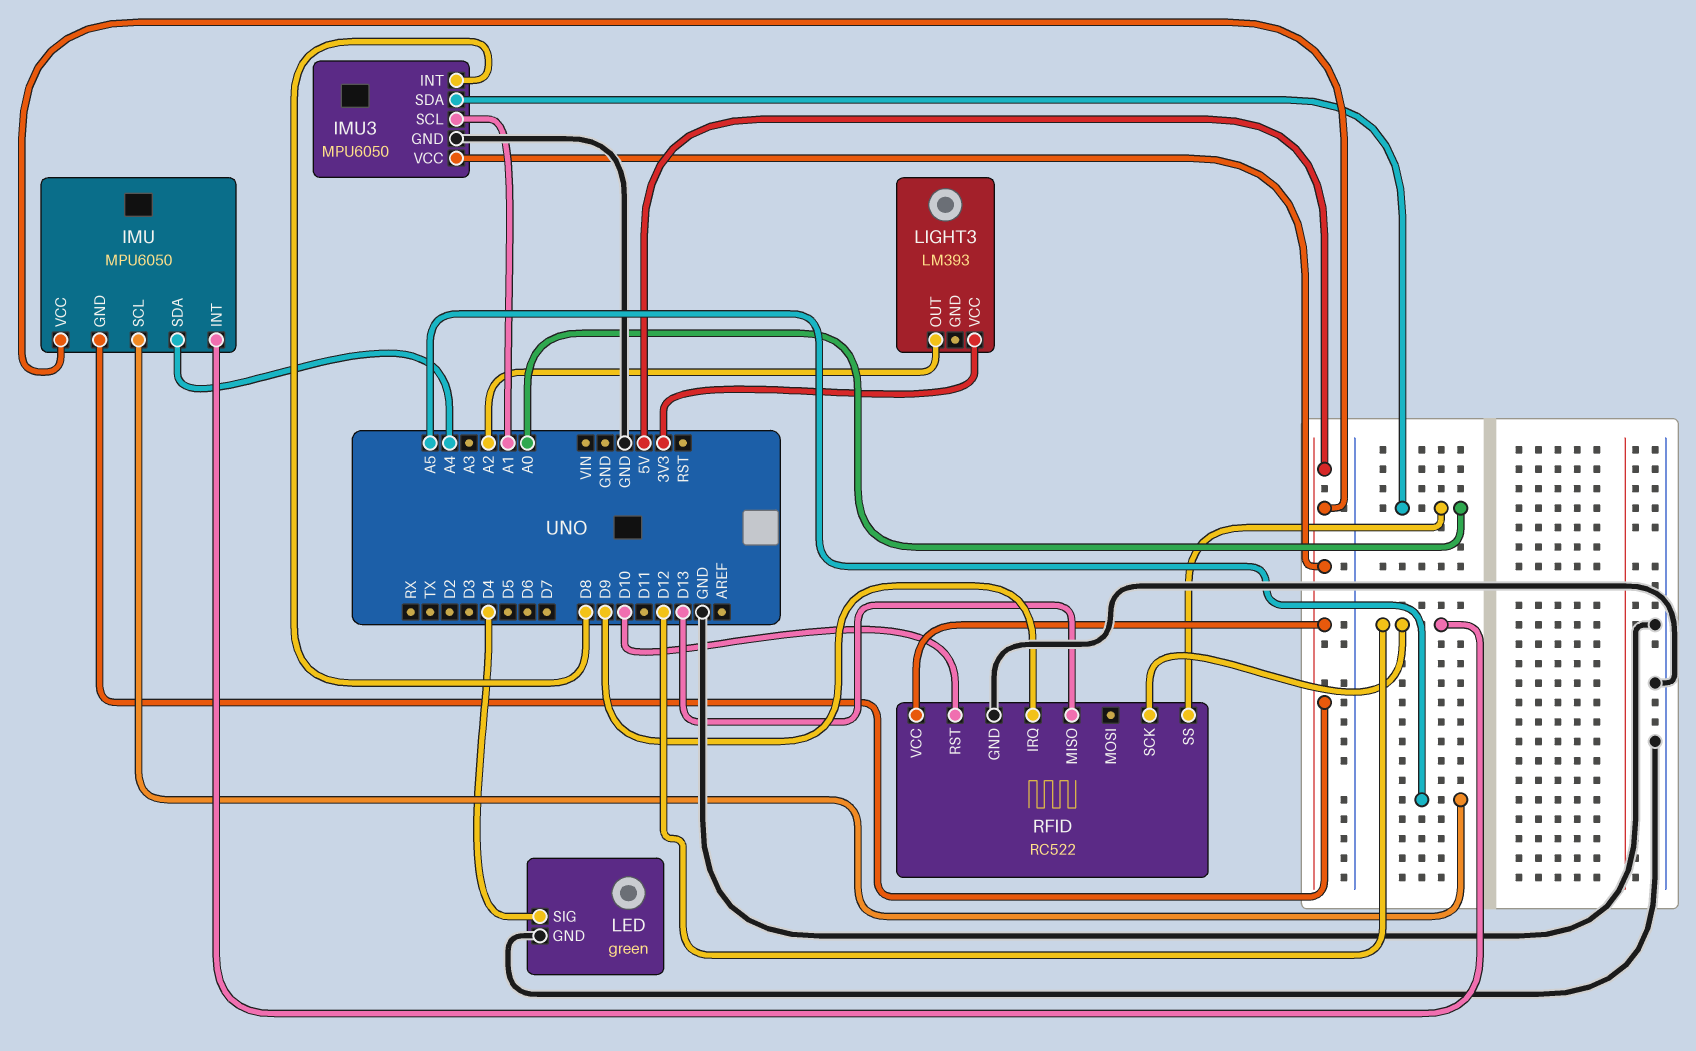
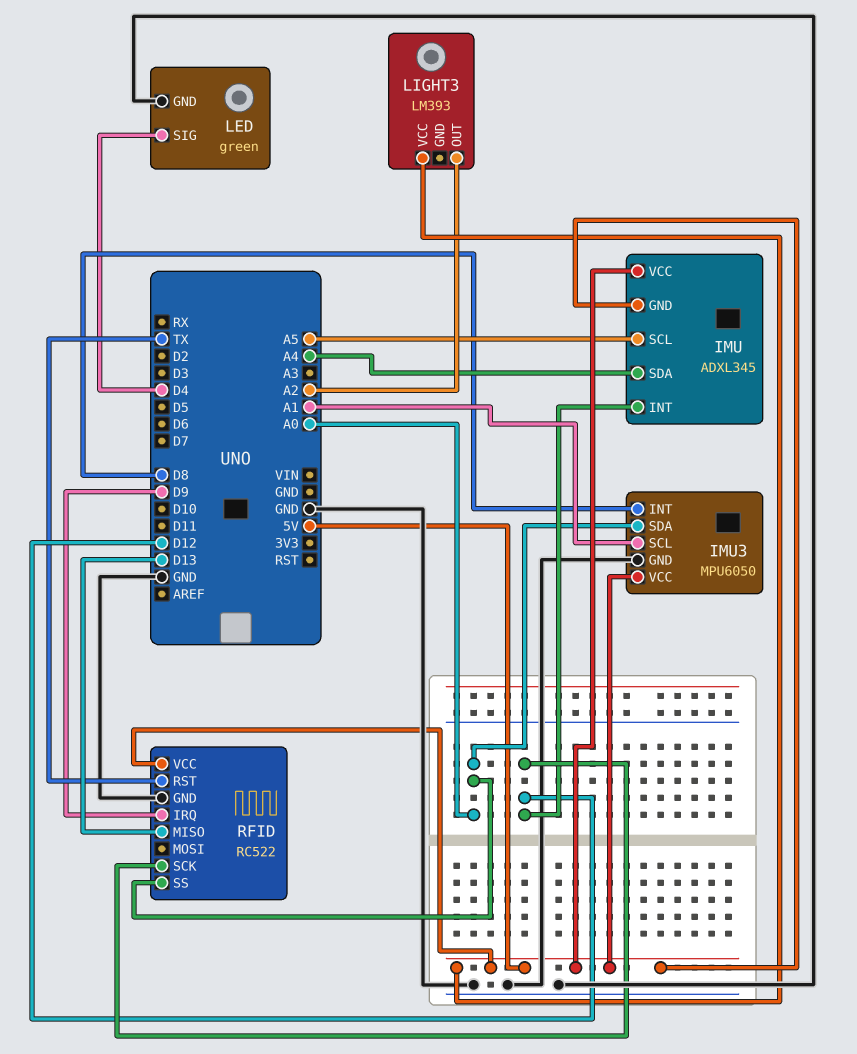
IMU: MPU6050 -> ADXL345
LIGHT3 pin VCC: 3V3 -> 5V
RFID pin RST: D10 -> TX

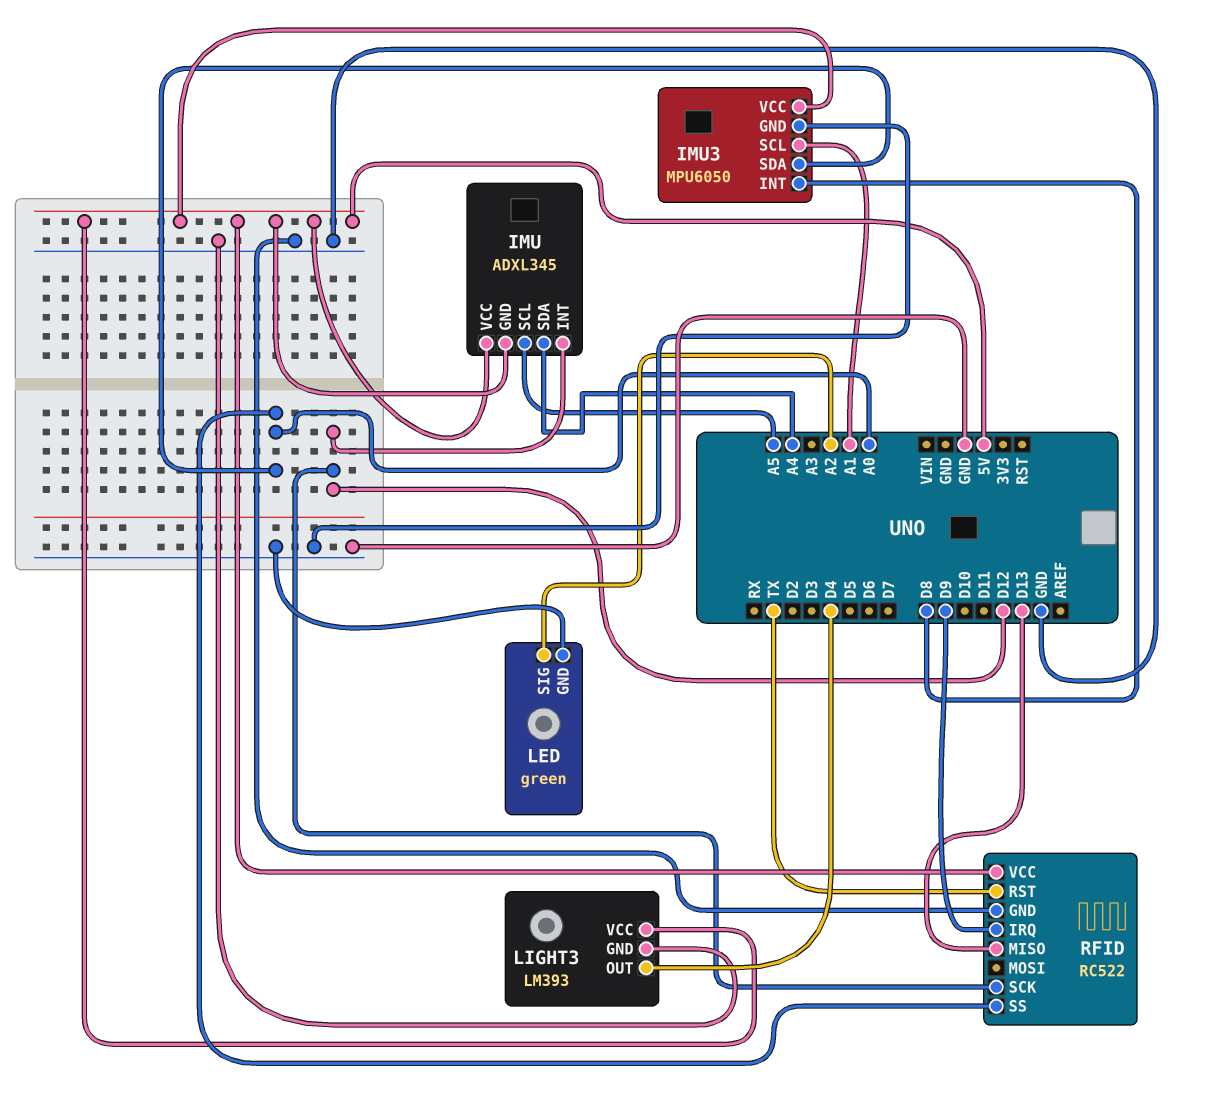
LED pin SIG: D4 -> A2
LIGHT3 pin GND: none -> GND
LIGHT3 pin OUT: A2 -> D4

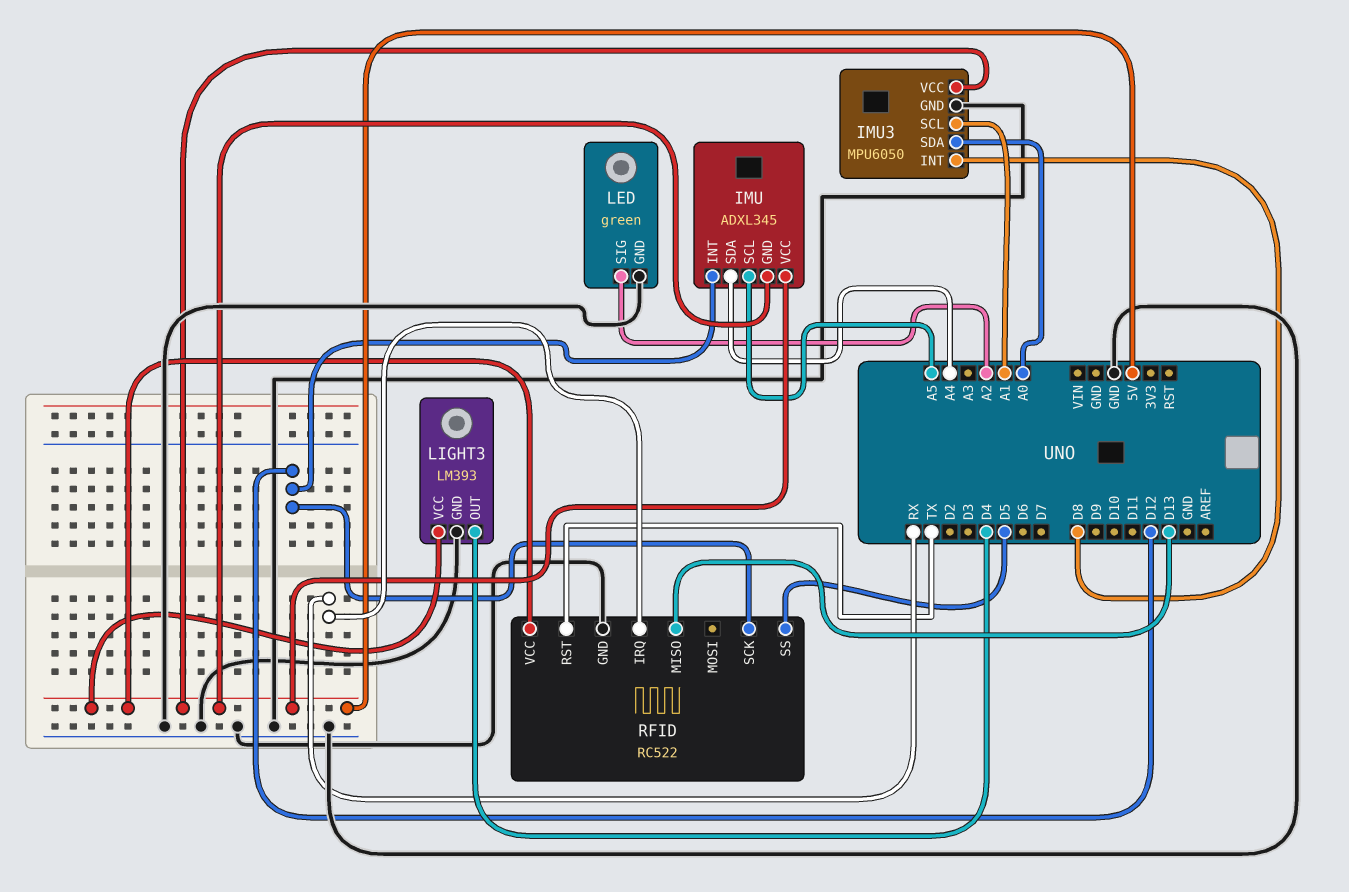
RFID pin IRQ: D9 -> RX
RFID pin SS: A0 -> D5

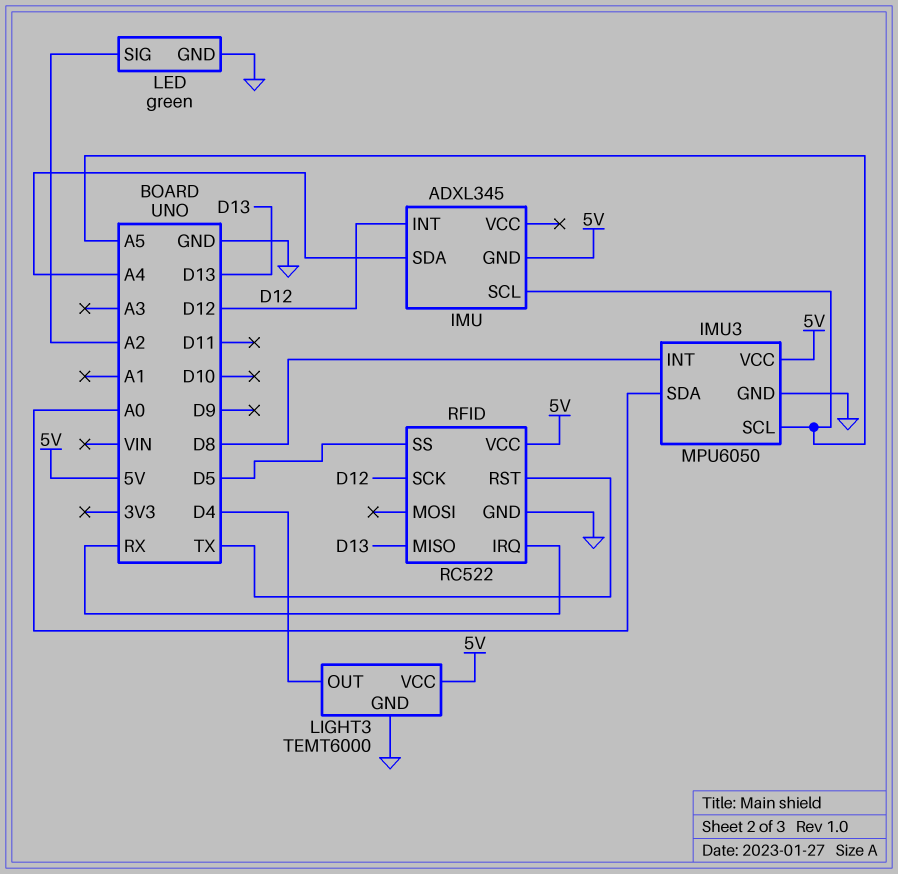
IMU pin VCC: 5V -> none
IMU3 pin SCL: A1 -> A5
LIGHT3: LM393 -> TEMT6000

